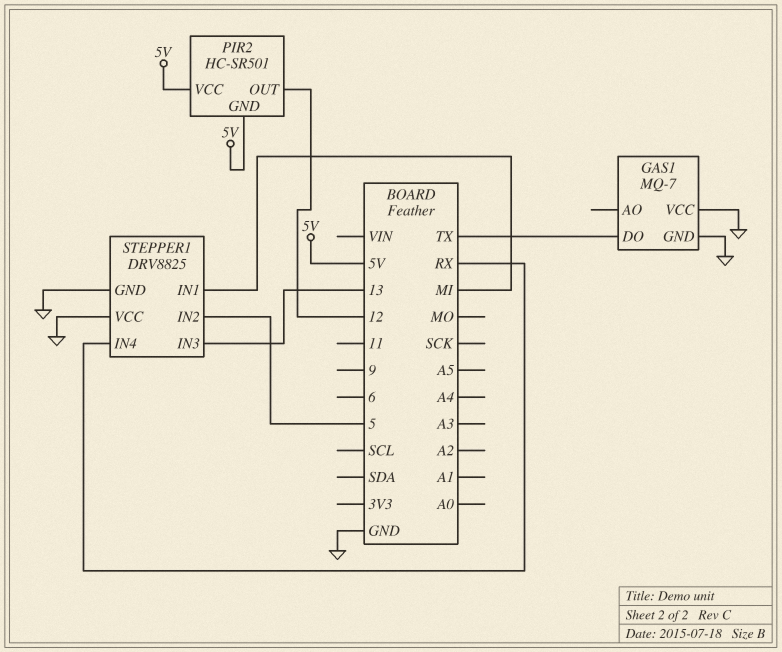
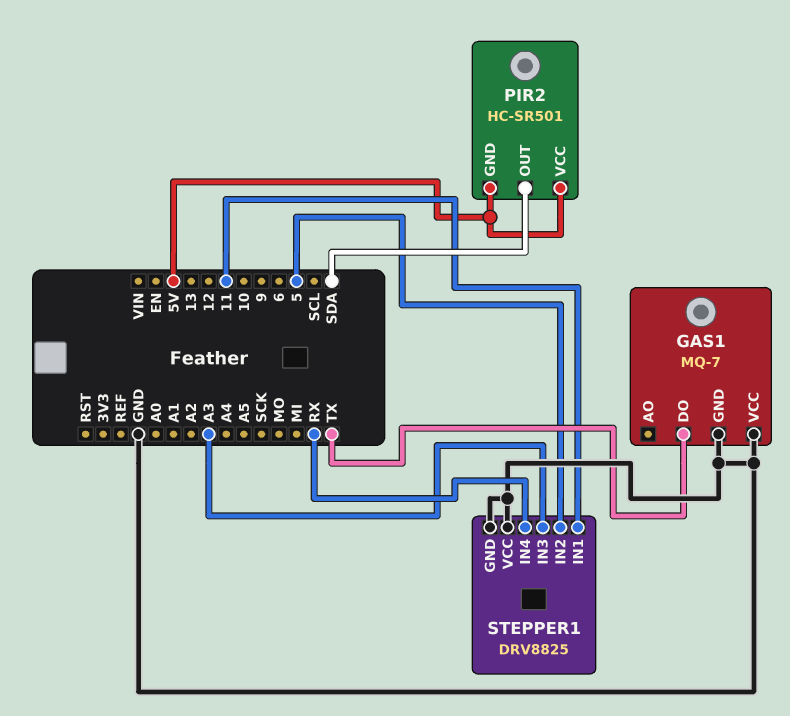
PIR2 pin OUT: 12 -> SDA
STEPPER1 pin IN1: MI -> 11
STEPPER1 pin IN3: 13 -> A3

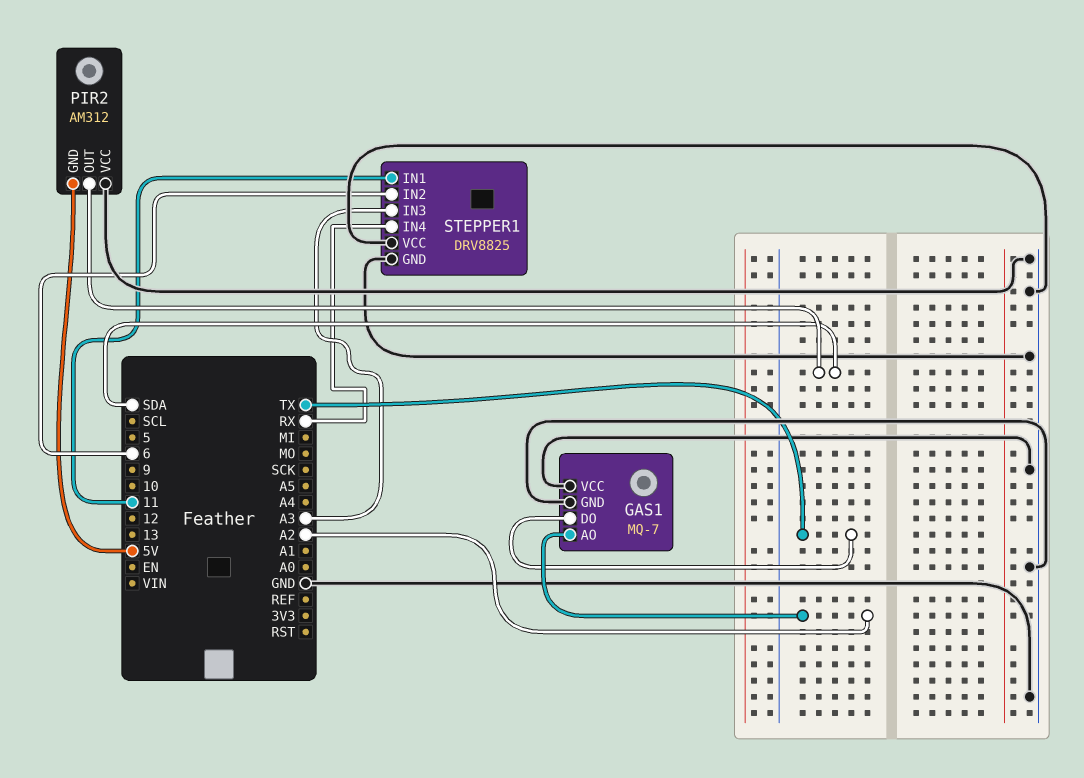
GAS1 pin AO: none -> A2
PIR2: HC-SR501 -> AM312
PIR2 pin VCC: 5V -> GND
STEPPER1 pin IN2: 5 -> 6

